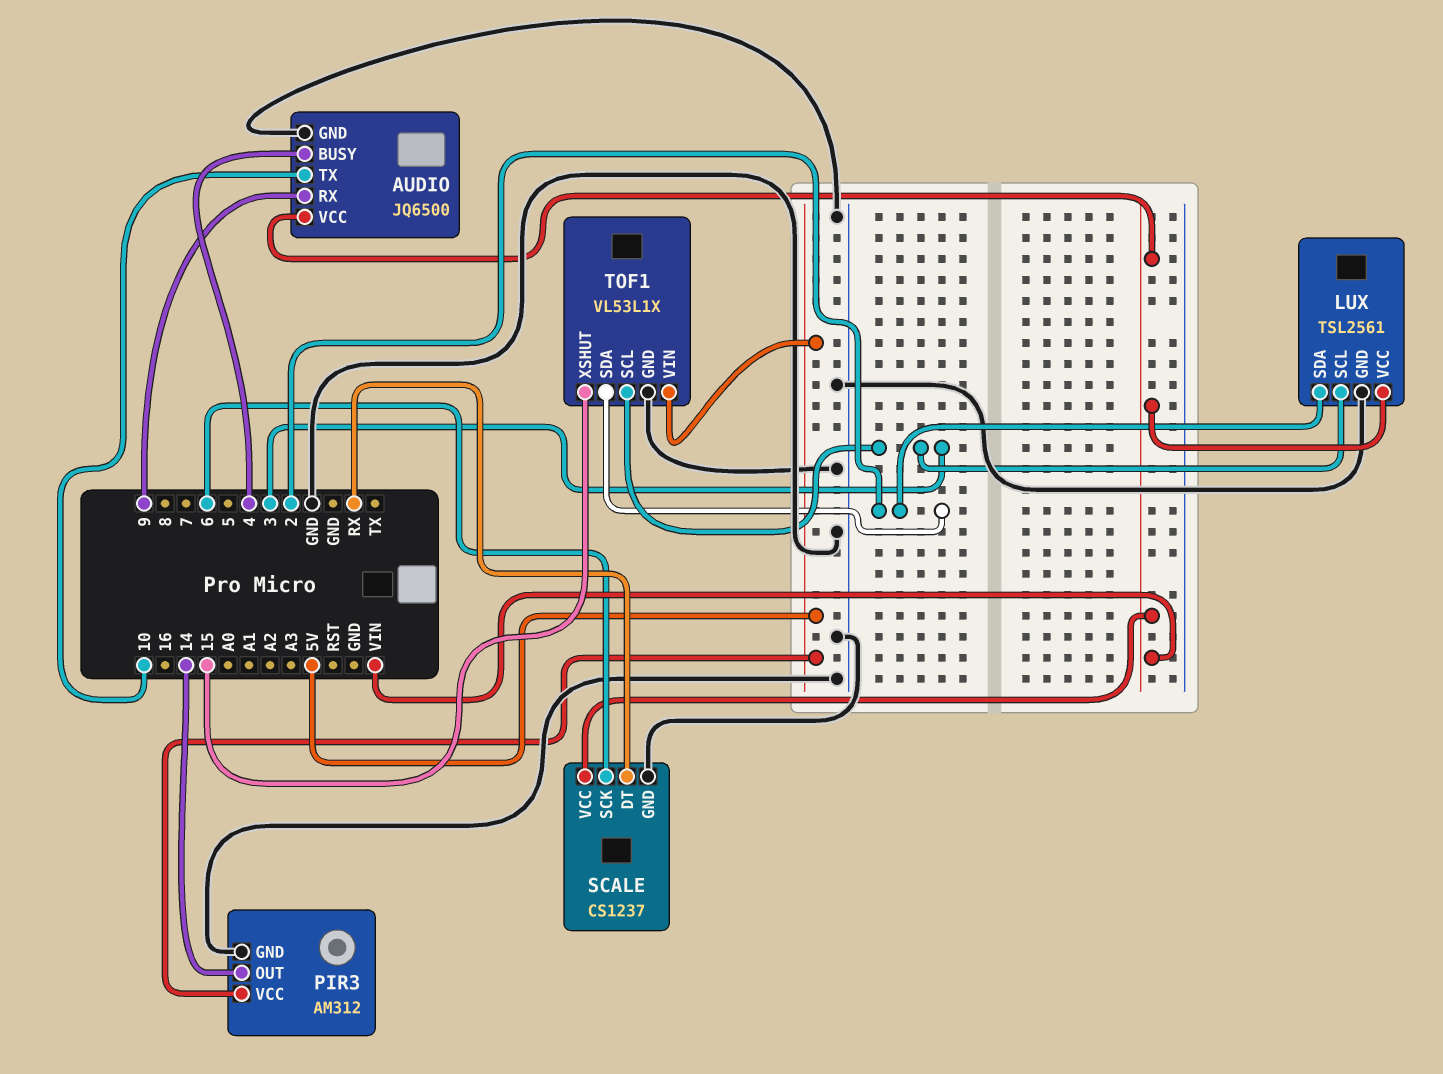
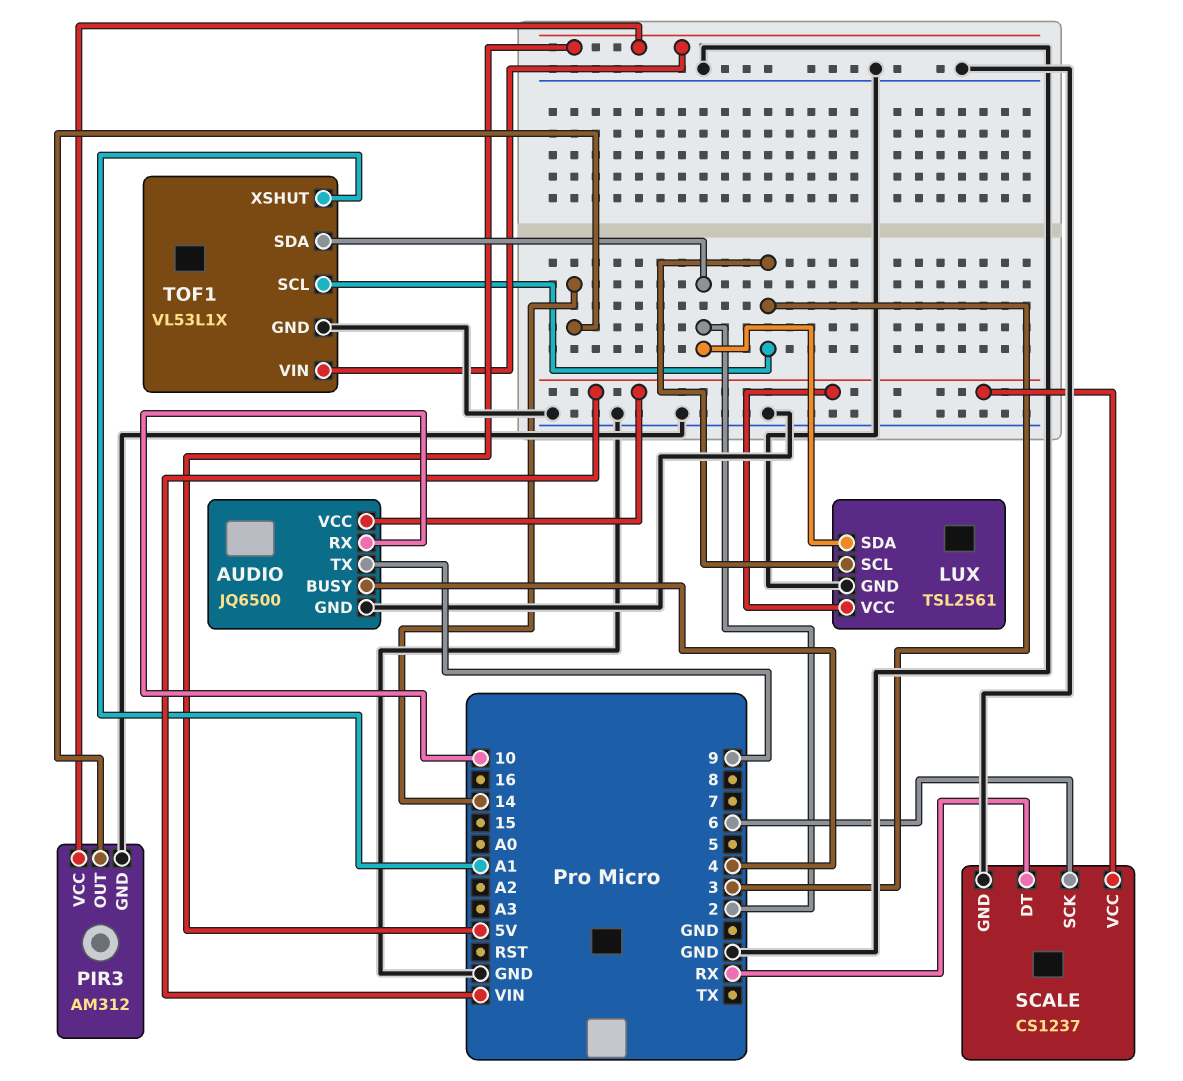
AUDIO pin RX: 9 -> 10
AUDIO pin TX: 10 -> 9
TOF1 pin XSHUT: 15 -> A1

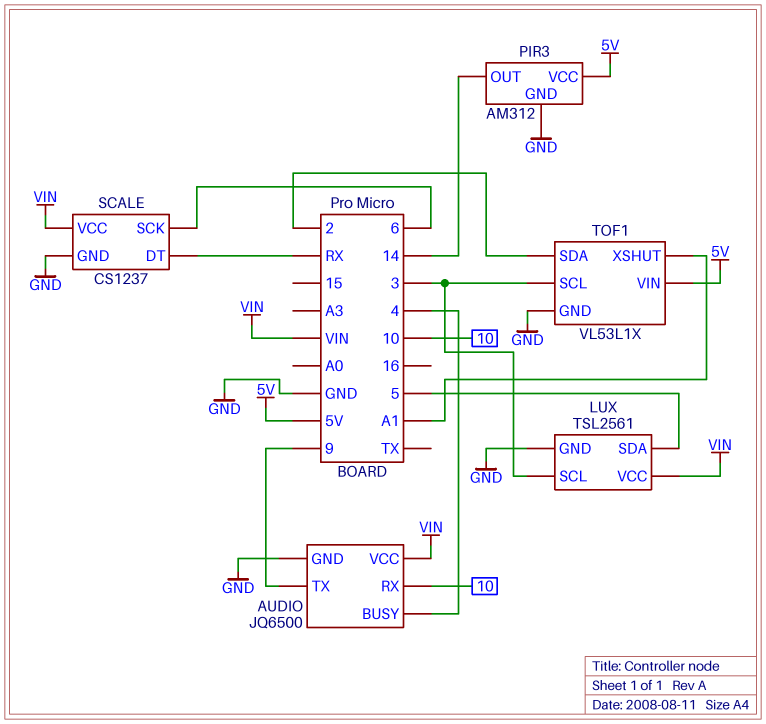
LUX pin SDA: 2 -> 5

